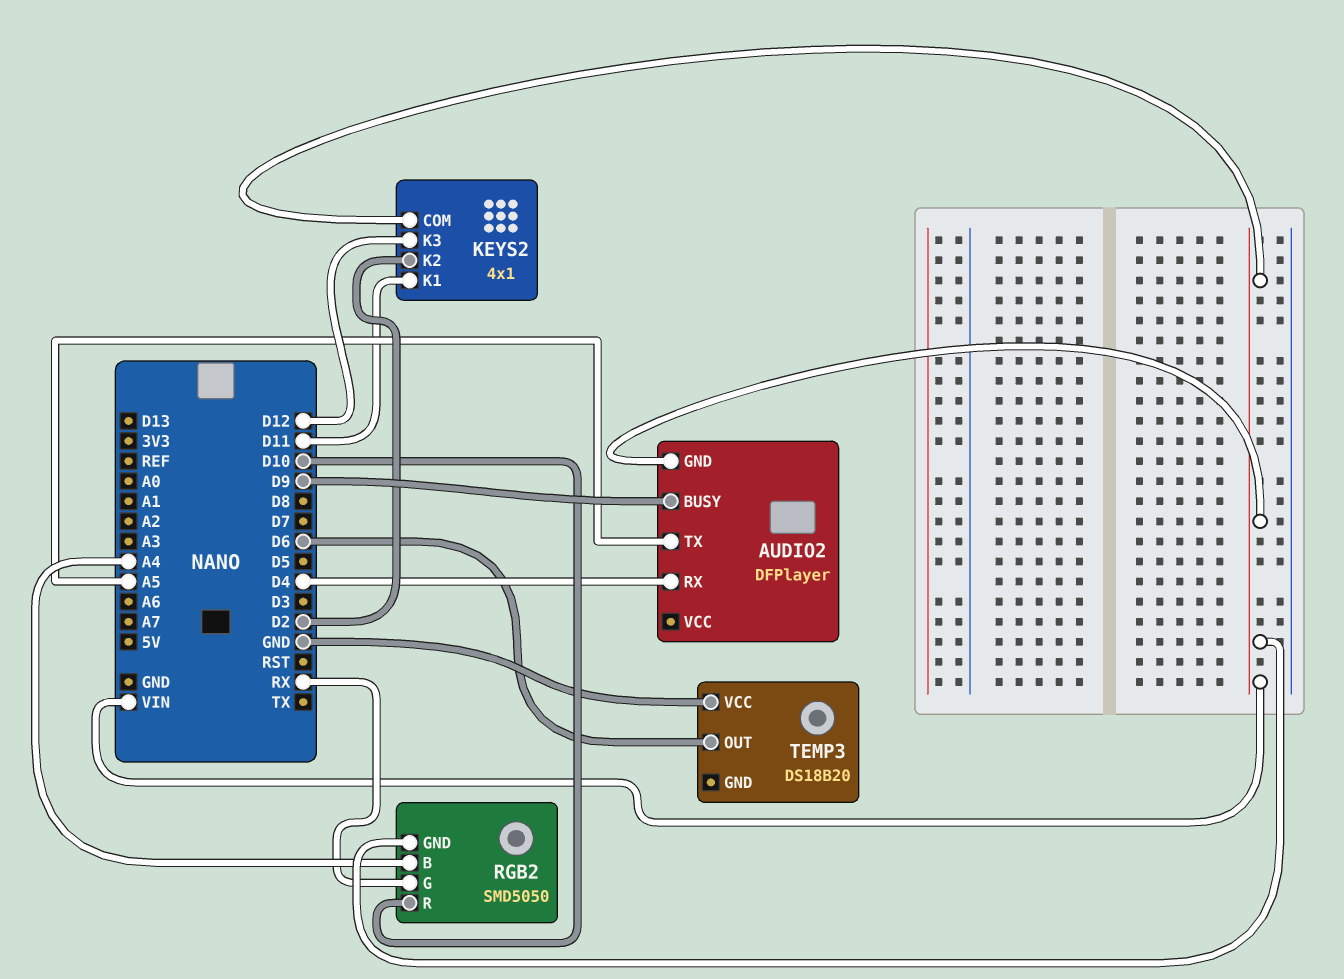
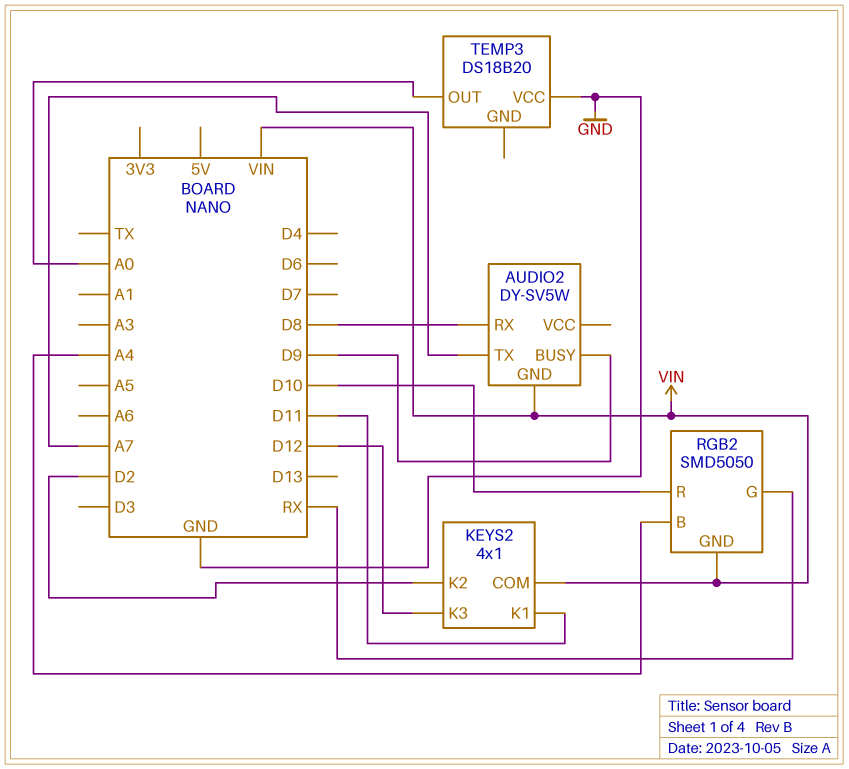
AUDIO2: DFPlayer -> DY-SV5W
AUDIO2 pin RX: D4 -> D8
AUDIO2 pin TX: A5 -> A7
TEMP3 pin OUT: D6 -> A0

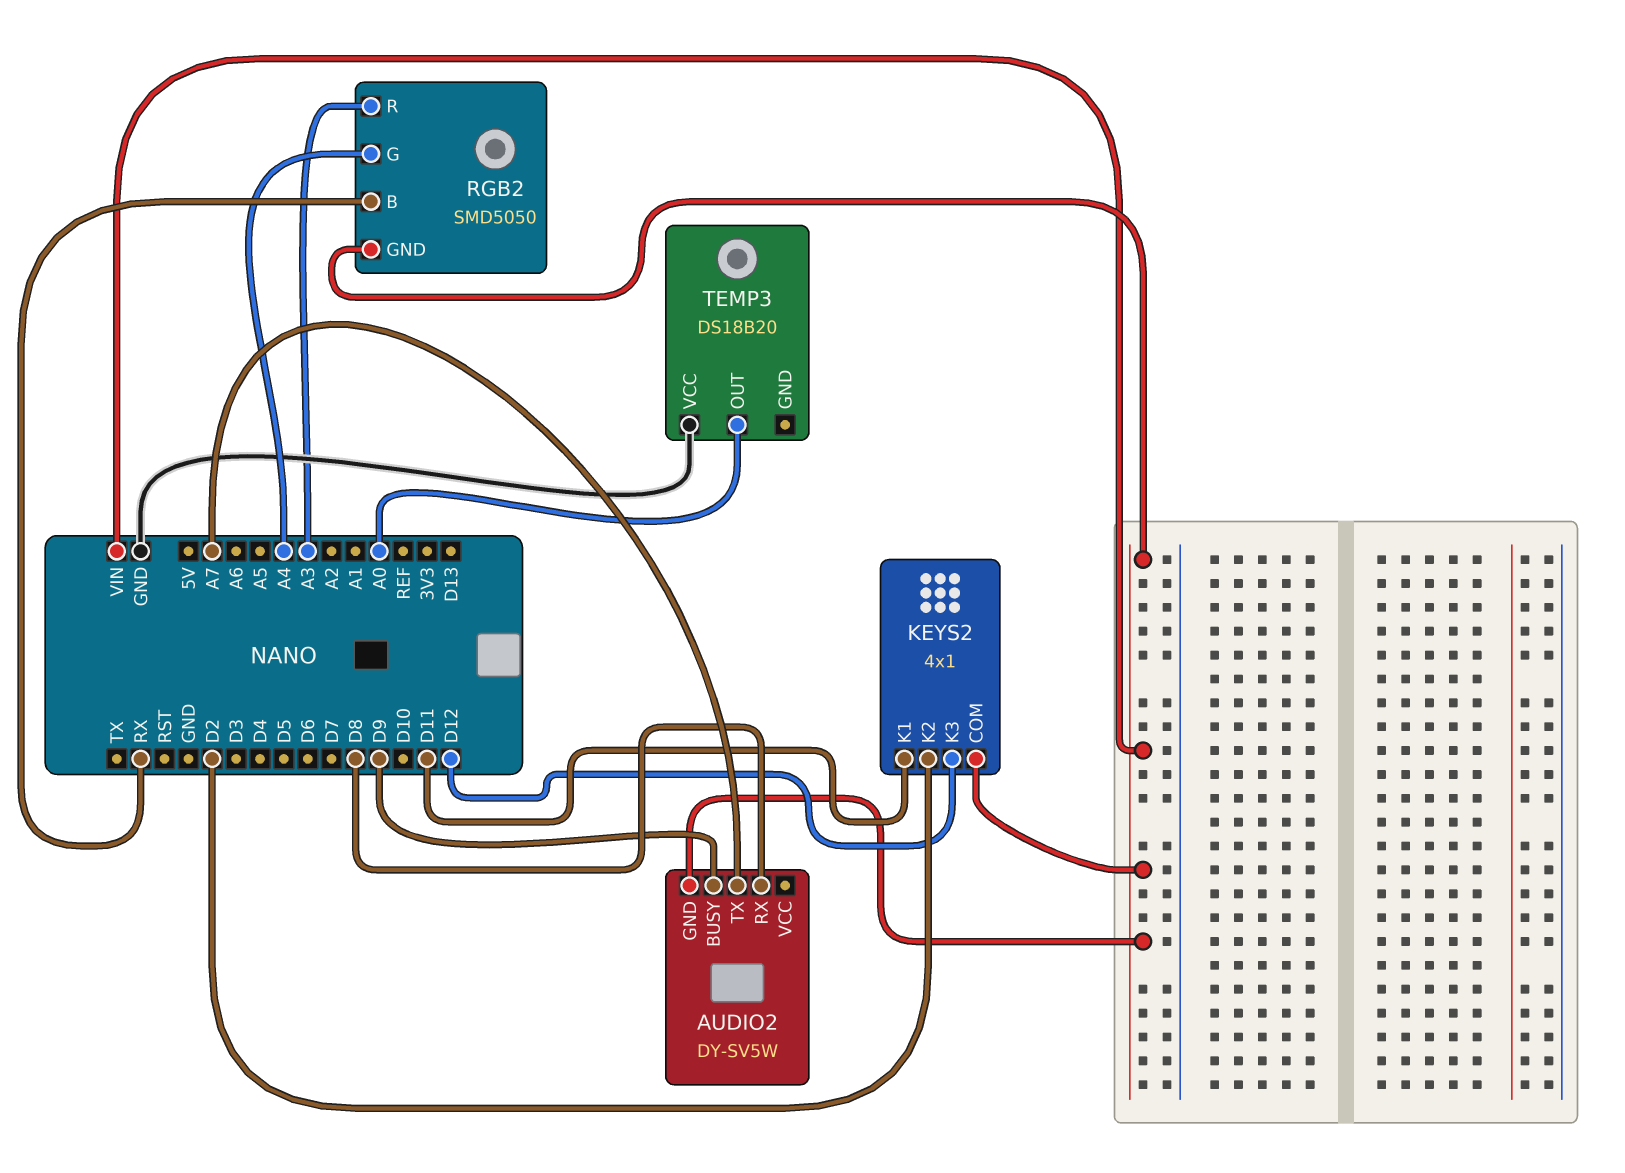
RGB2 pin B: A4 -> RX
RGB2 pin G: RX -> A4
RGB2 pin R: D10 -> A3

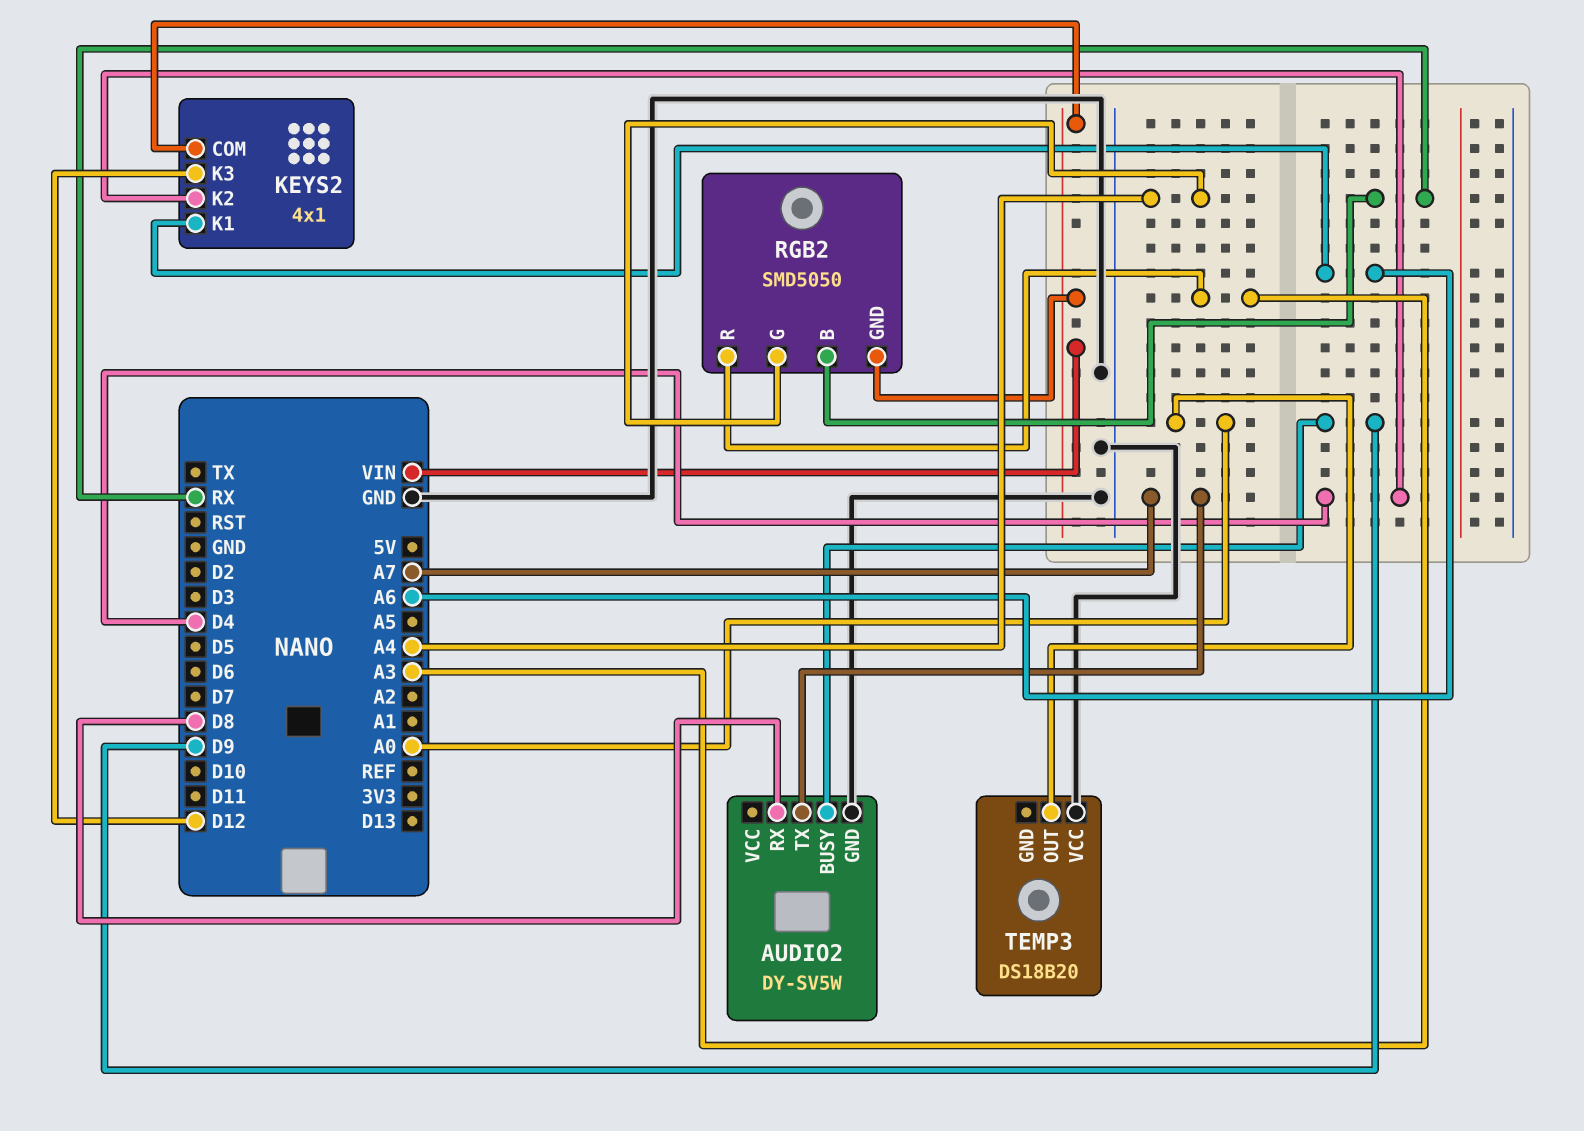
AUDIO2 pin GND: VIN -> GND
KEYS2 pin K1: D11 -> A6
KEYS2 pin K2: D2 -> D4

